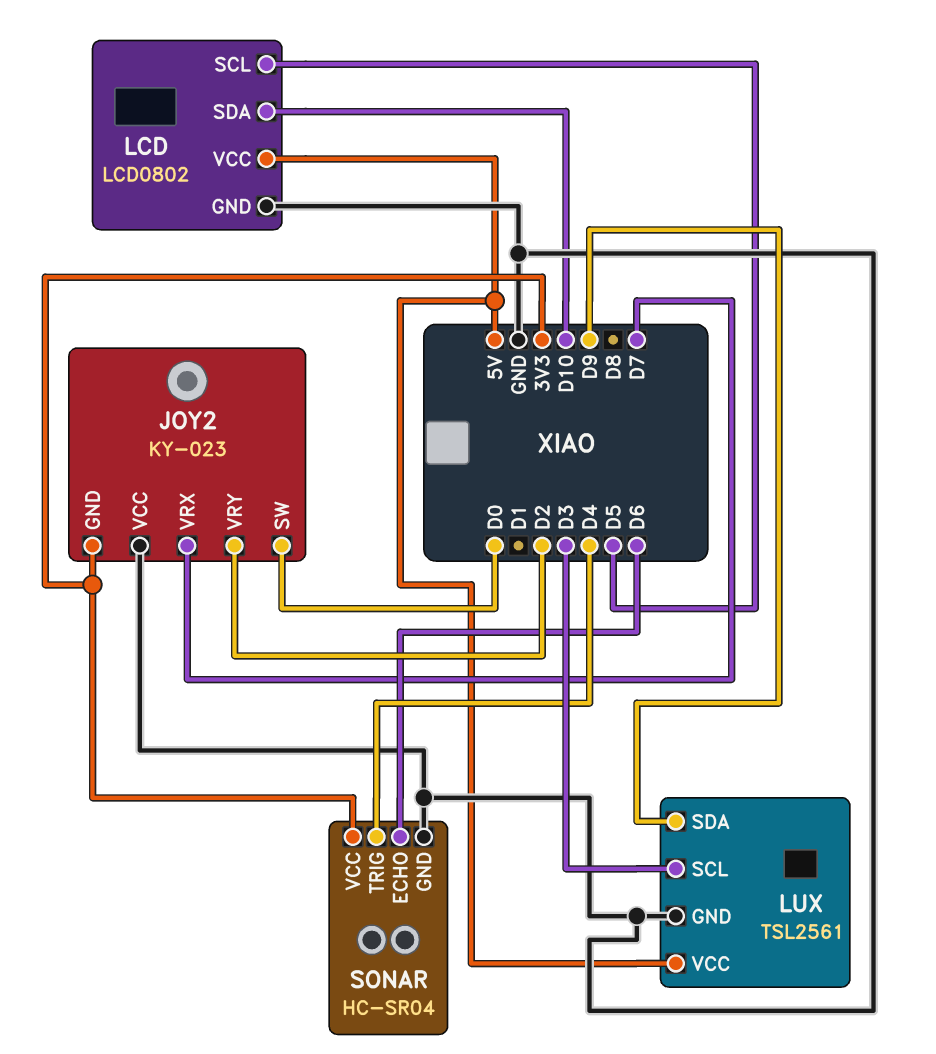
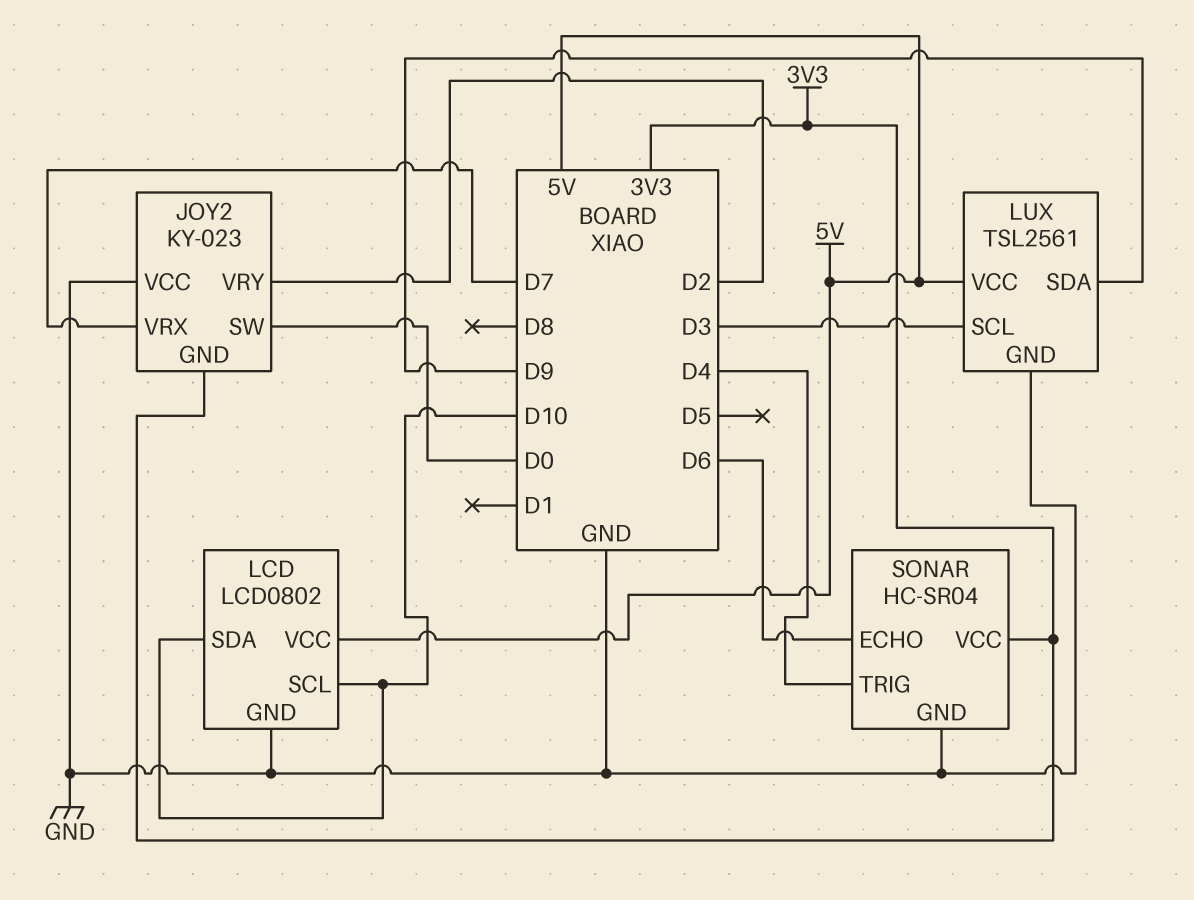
LCD pin SCL: D5 -> D10

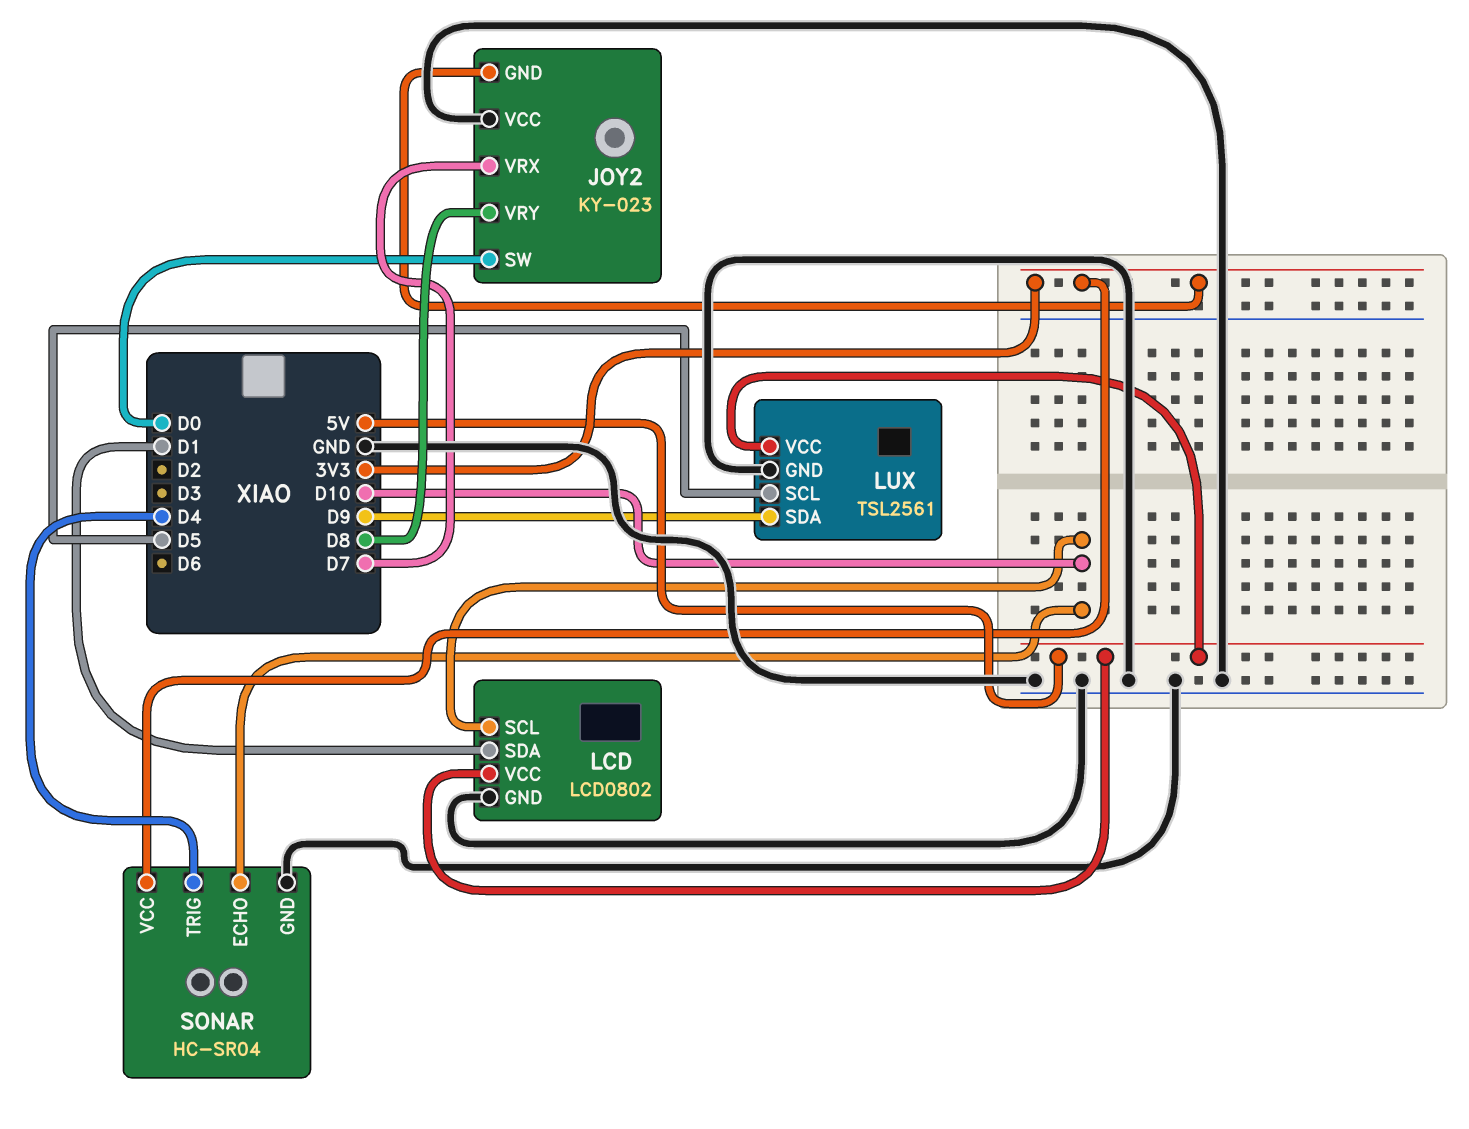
JOY2 pin VRY: D2 -> D8
LCD pin SDA: D10 -> D1
LUX pin SCL: D3 -> D5
SONAR pin ECHO: D6 -> D10

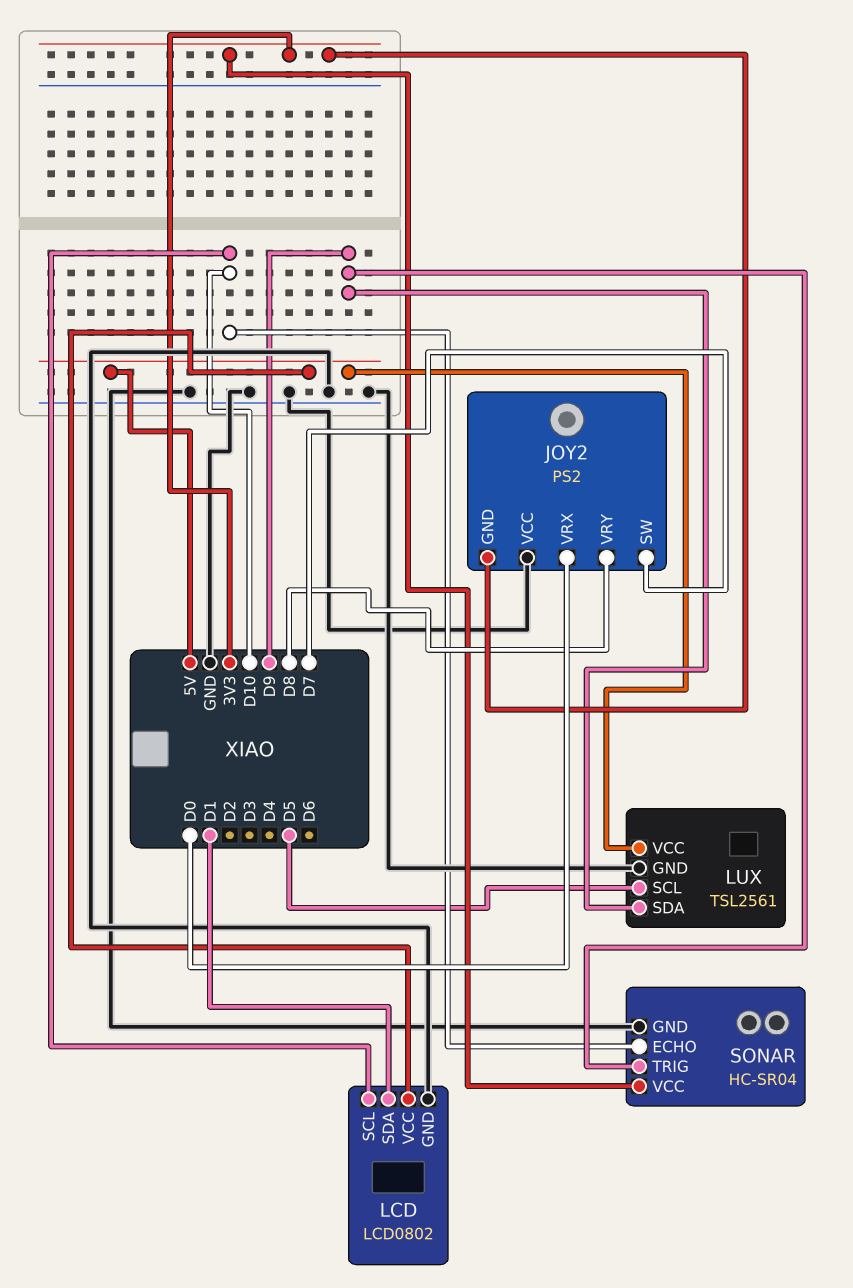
JOY2: KY-023 -> PS2
JOY2 pin SW: D0 -> D7
JOY2 pin VRX: D7 -> D0
SONAR pin TRIG: D4 -> D9

